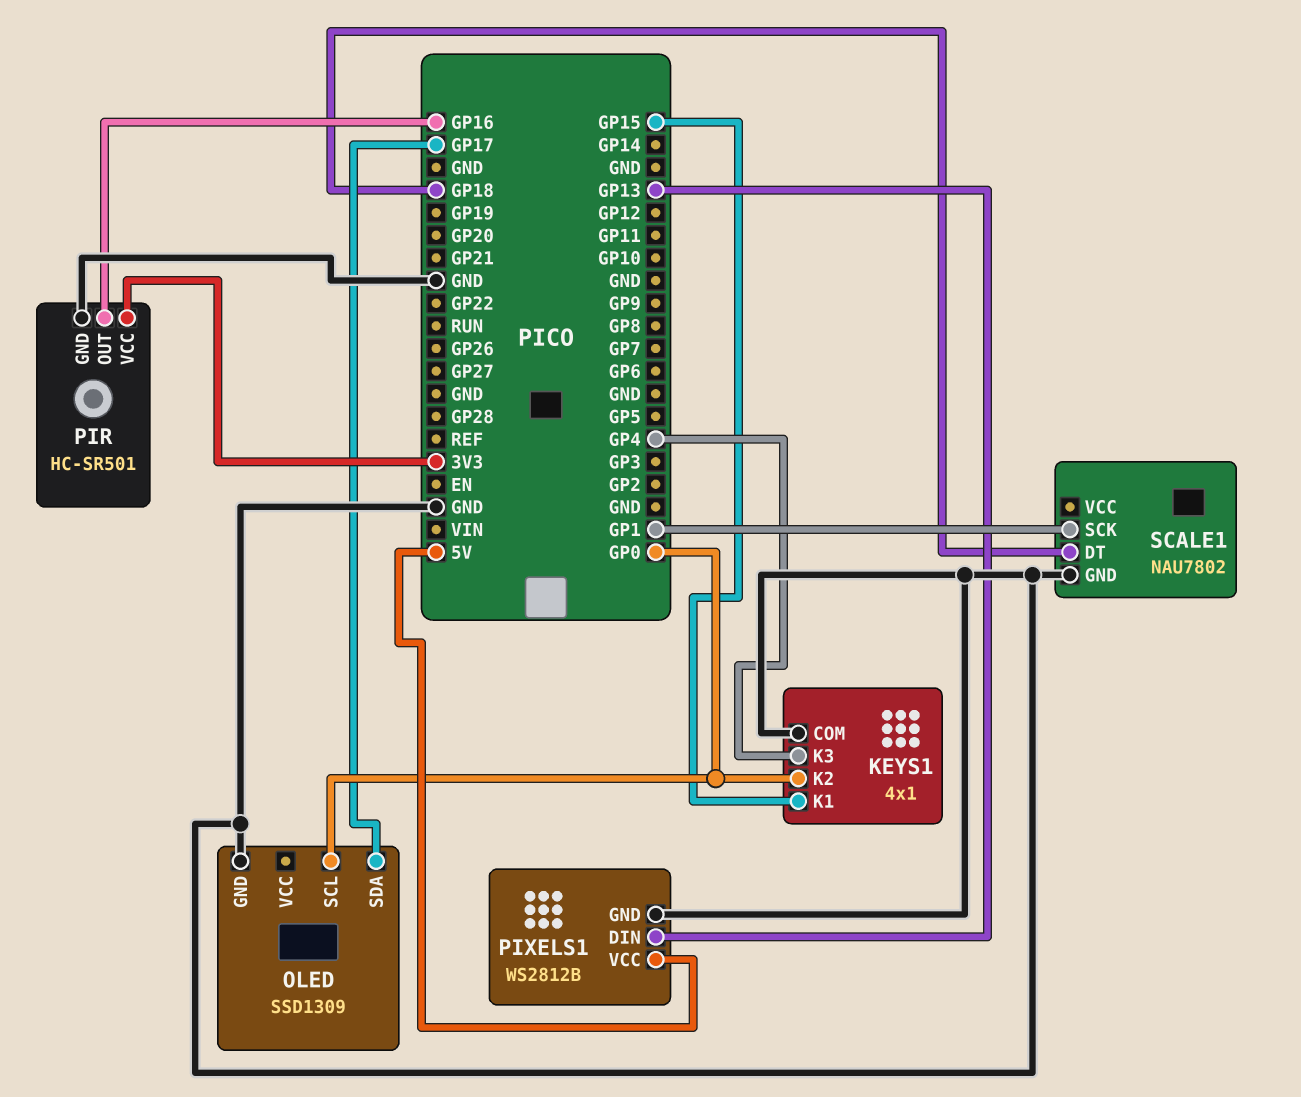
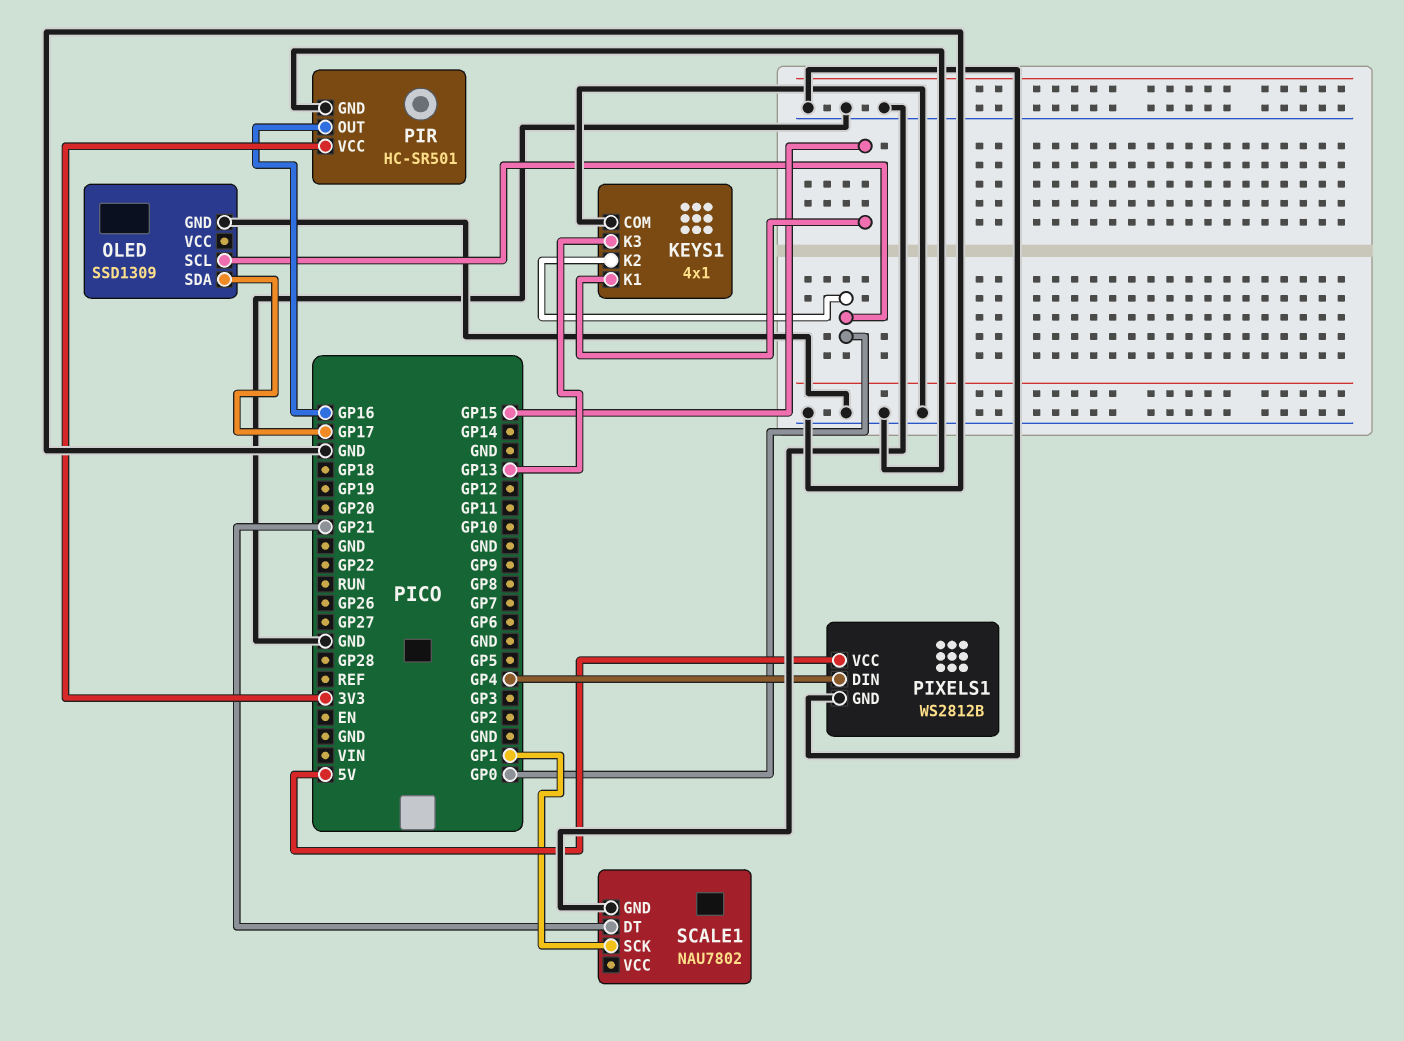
KEYS1 pin K3: GP4 -> GP13
PIXELS1 pin DIN: GP13 -> GP4
SCALE1 pin DT: GP18 -> GP21

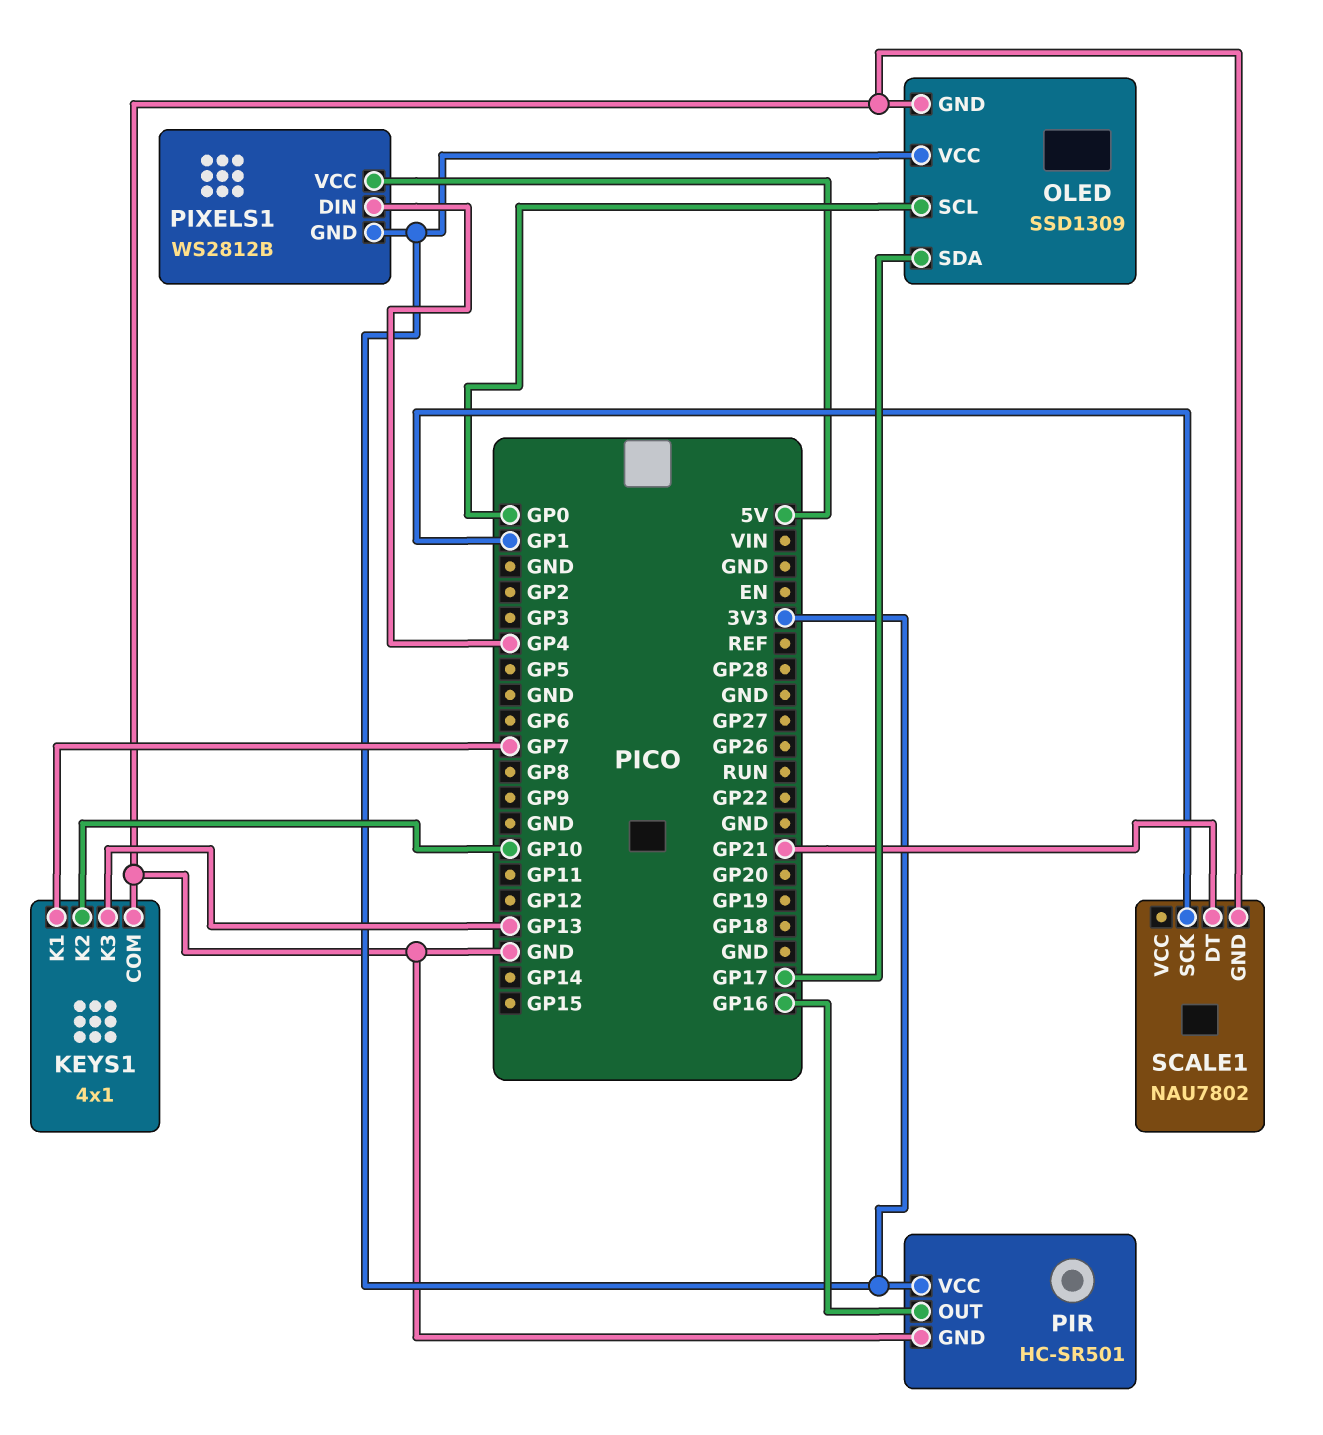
KEYS1 pin K1: GP15 -> GP7
KEYS1 pin K2: GP0 -> GP10
OLED pin VCC: none -> 3V3
PIXELS1 pin GND: GND -> 3V3

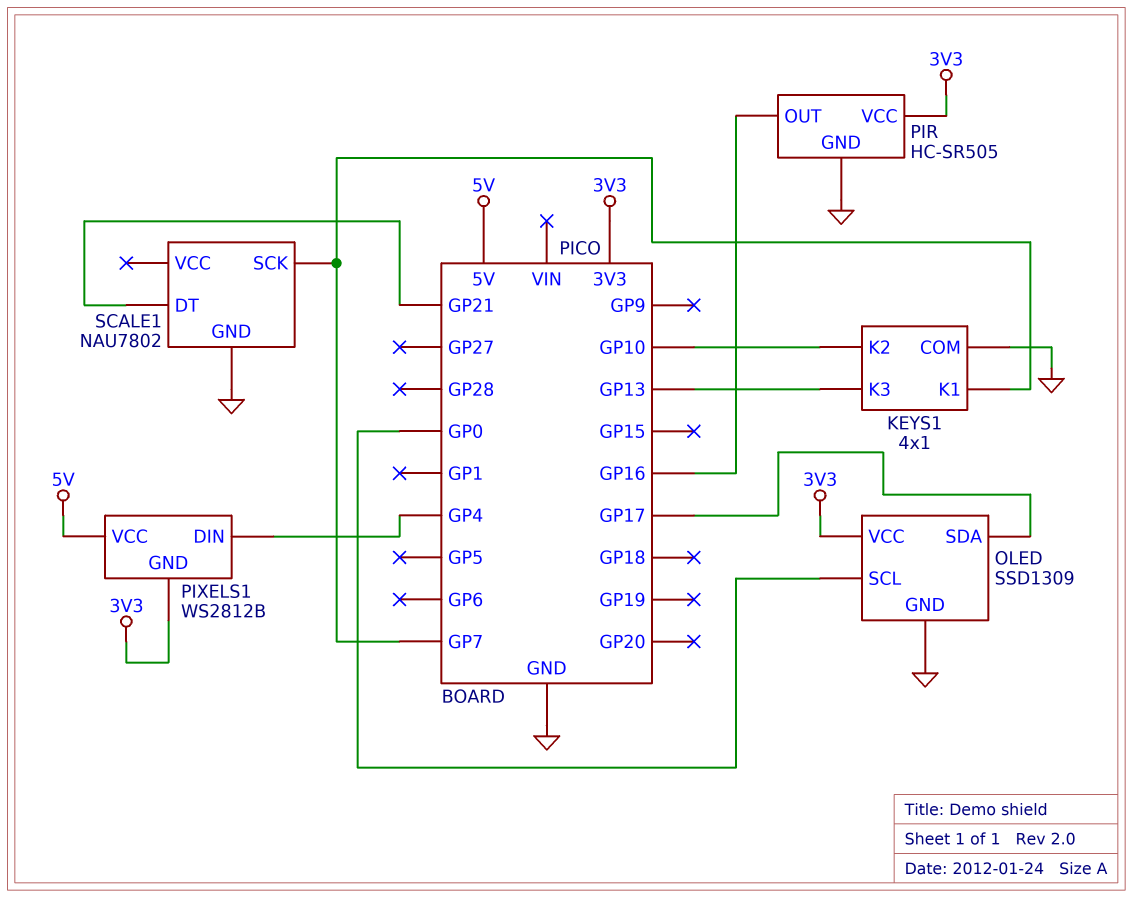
PIR: HC-SR501 -> HC-SR505
SCALE1 pin SCK: GP1 -> GP7

